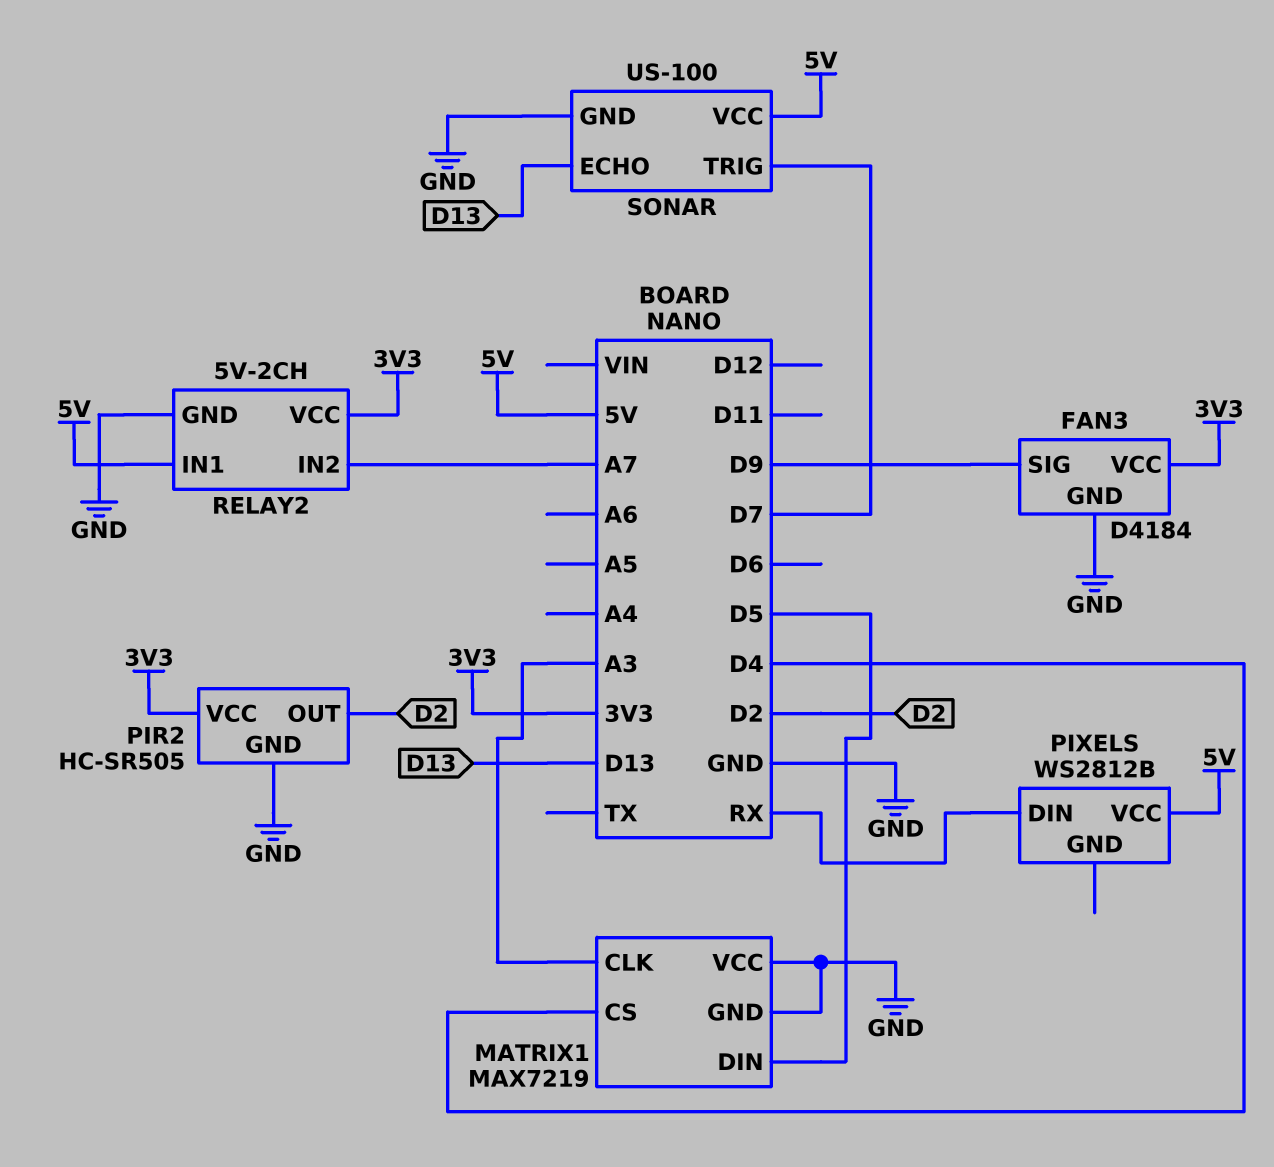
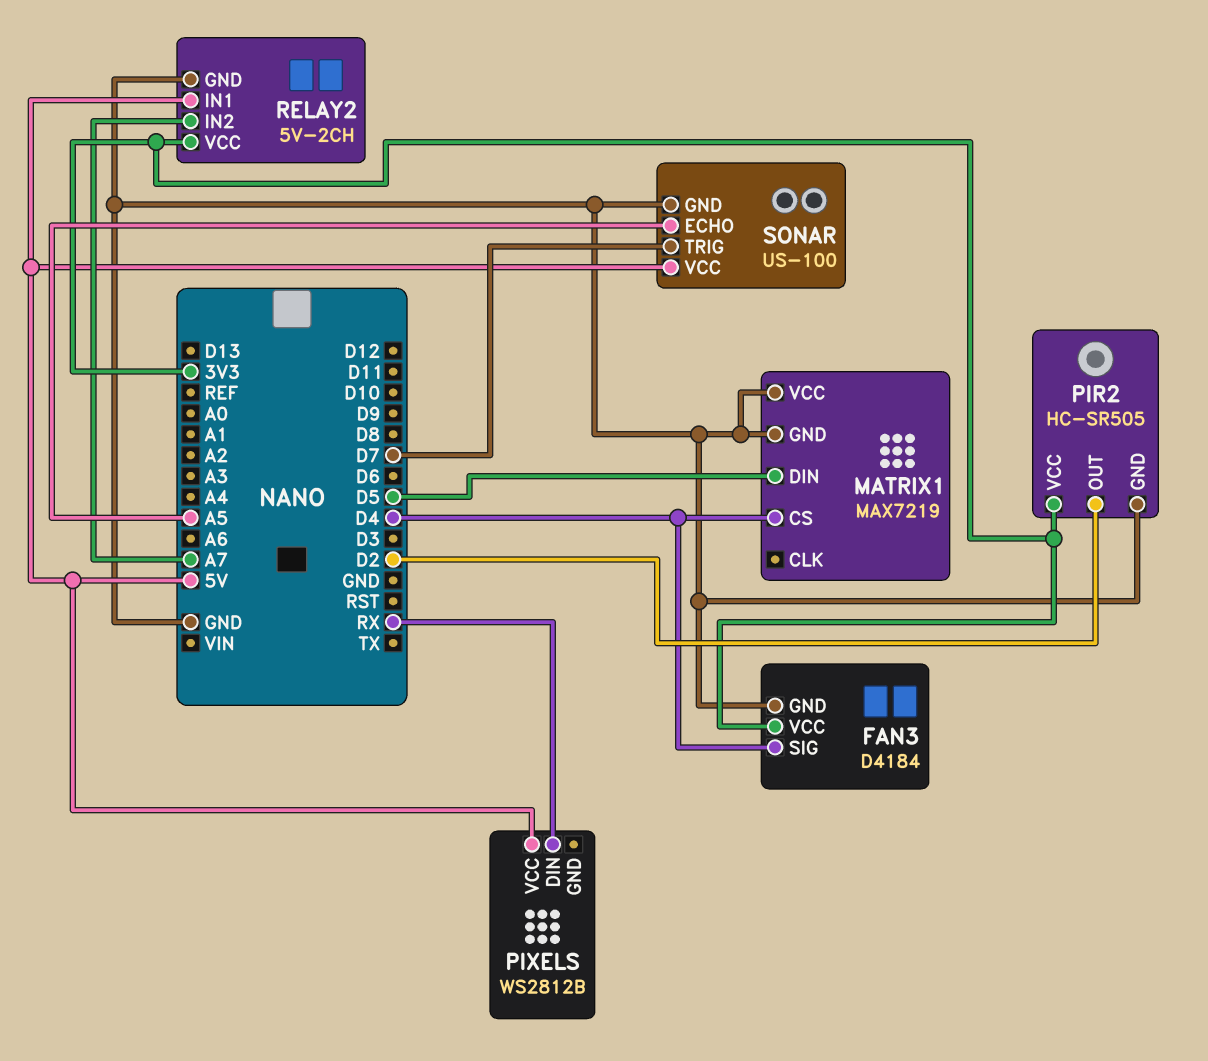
FAN3 pin SIG: D9 -> D4
MATRIX1 pin CLK: A3 -> none
SONAR pin ECHO: D13 -> A5

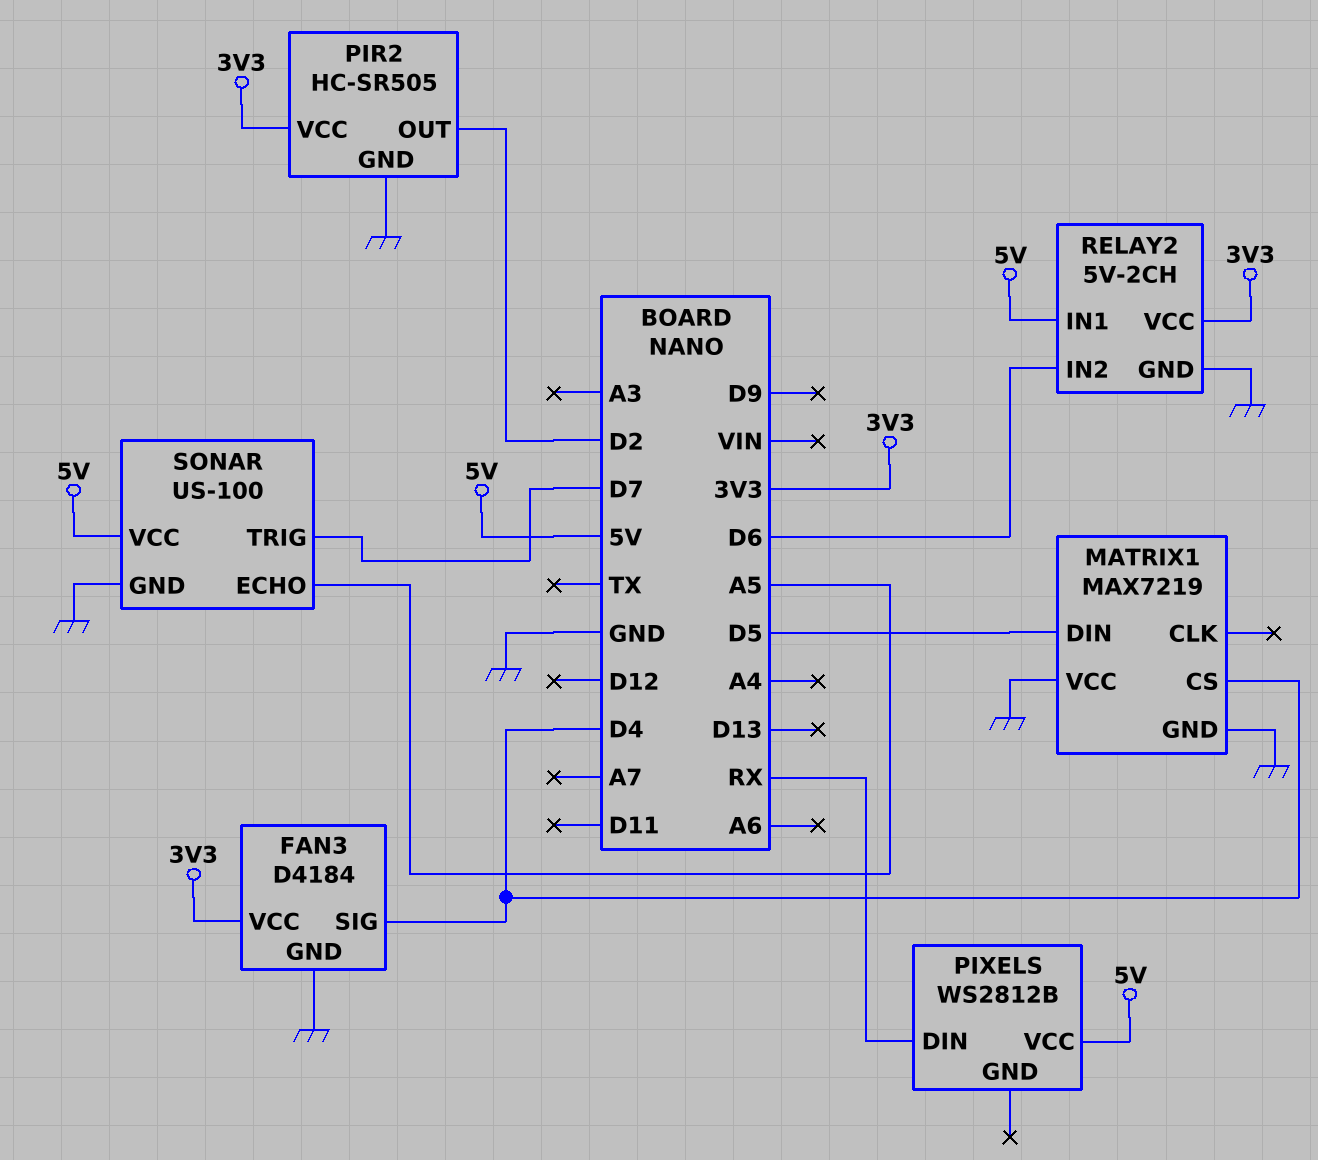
RELAY2 pin IN2: A7 -> D6

